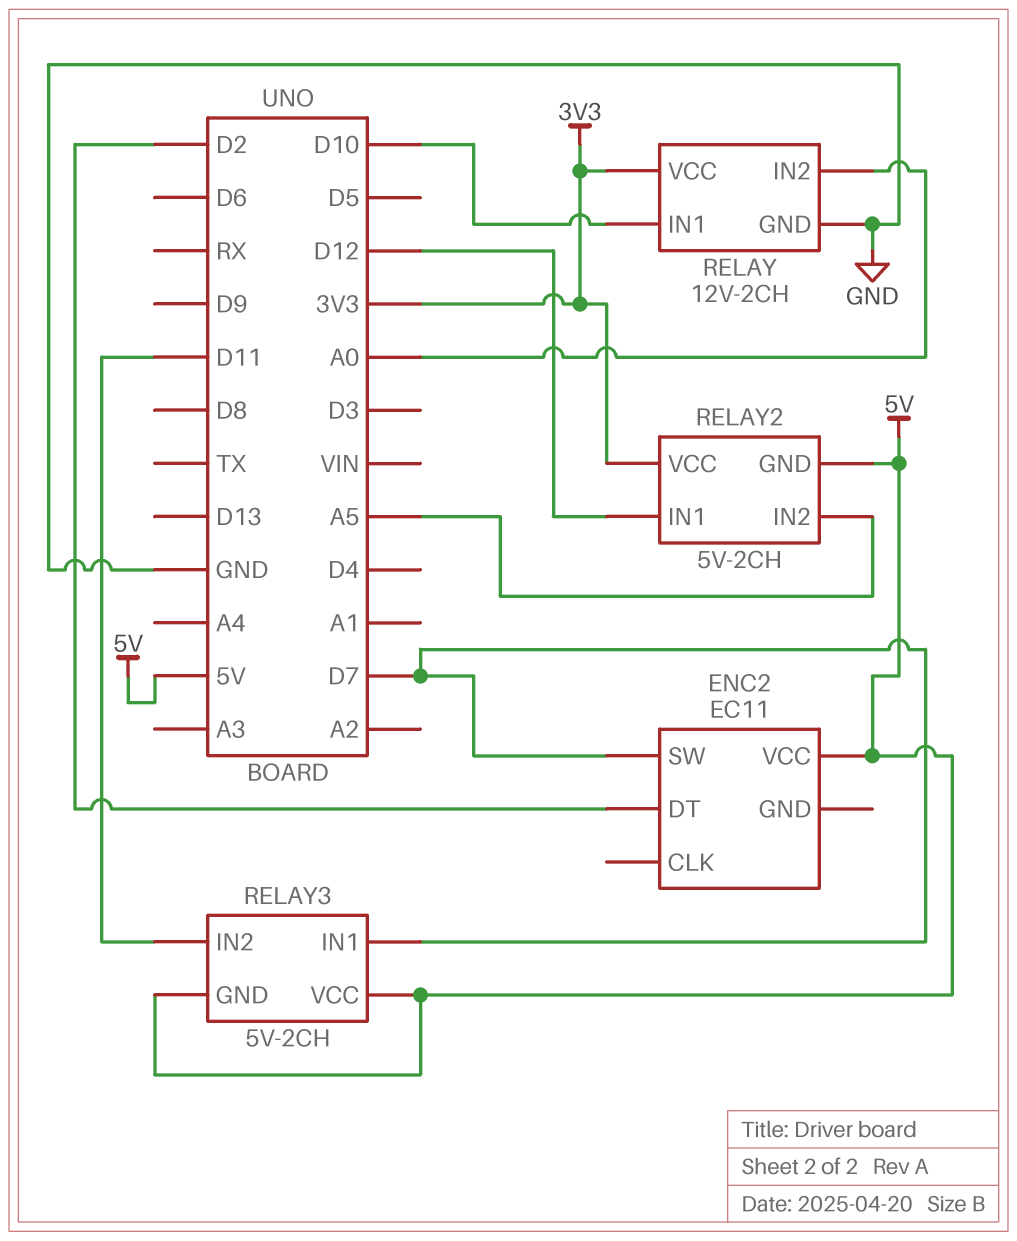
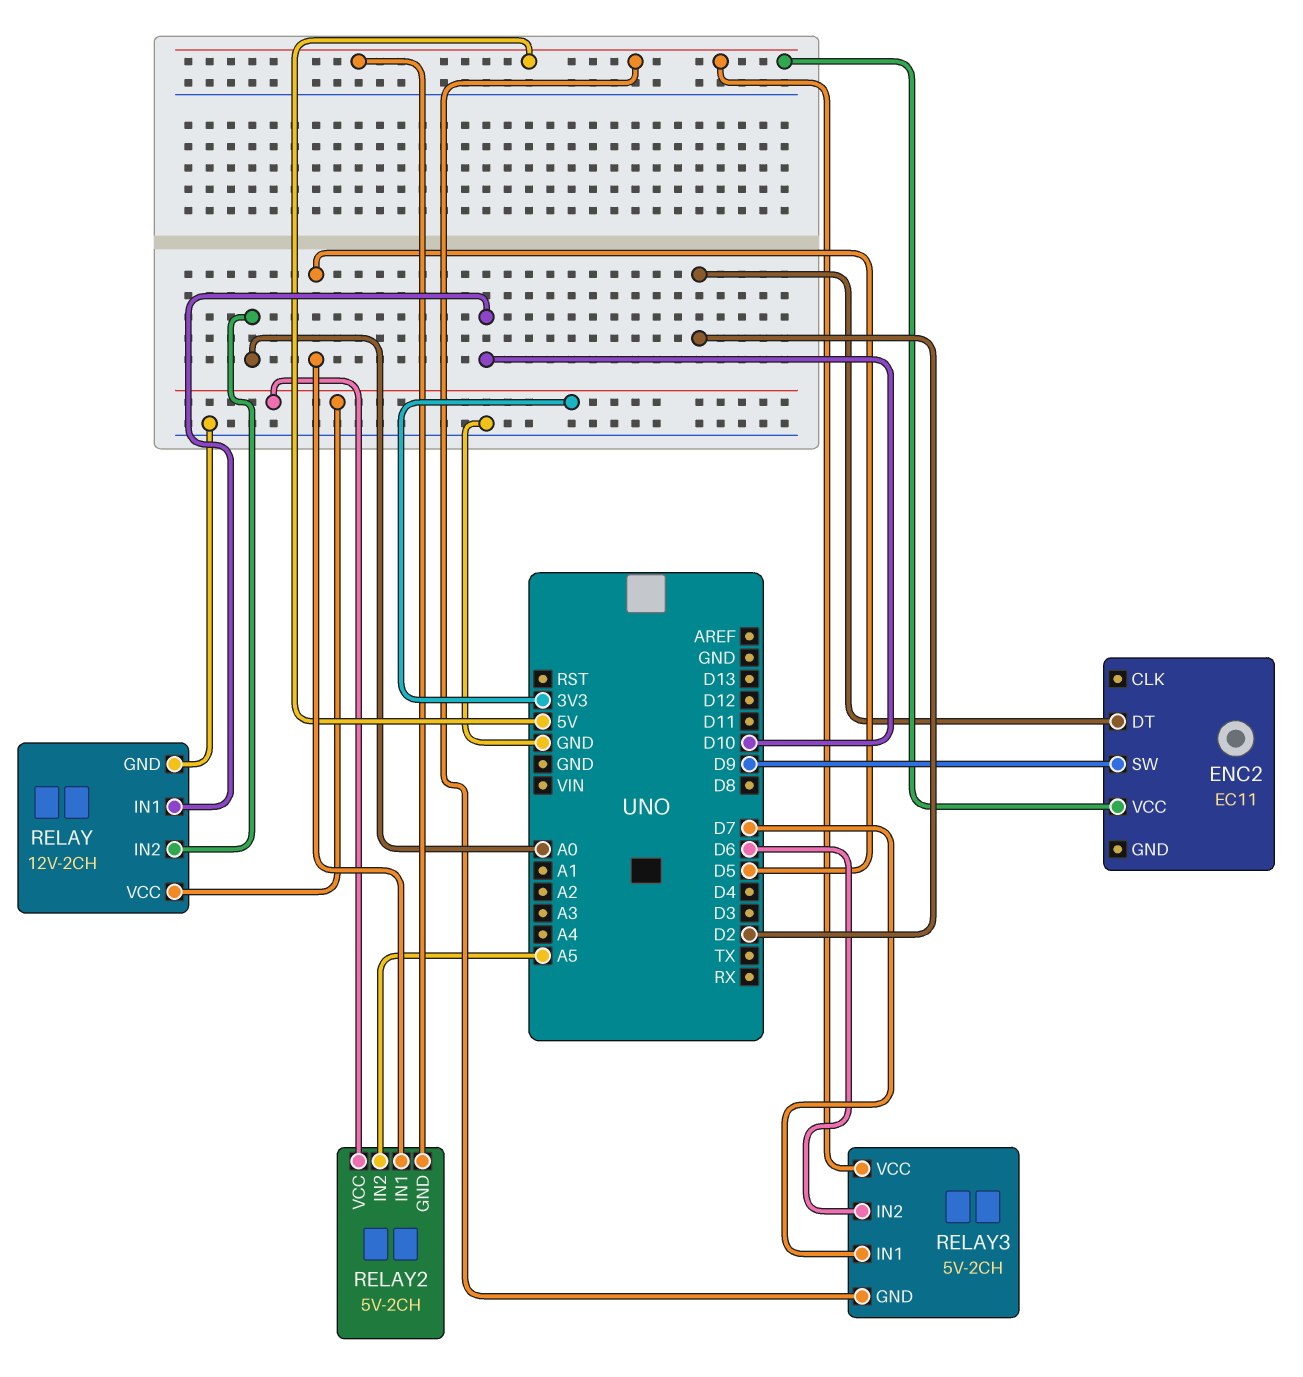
ENC2 pin SW: D7 -> D9
RELAY2 pin IN1: D12 -> D5
RELAY3 pin IN2: D11 -> D6

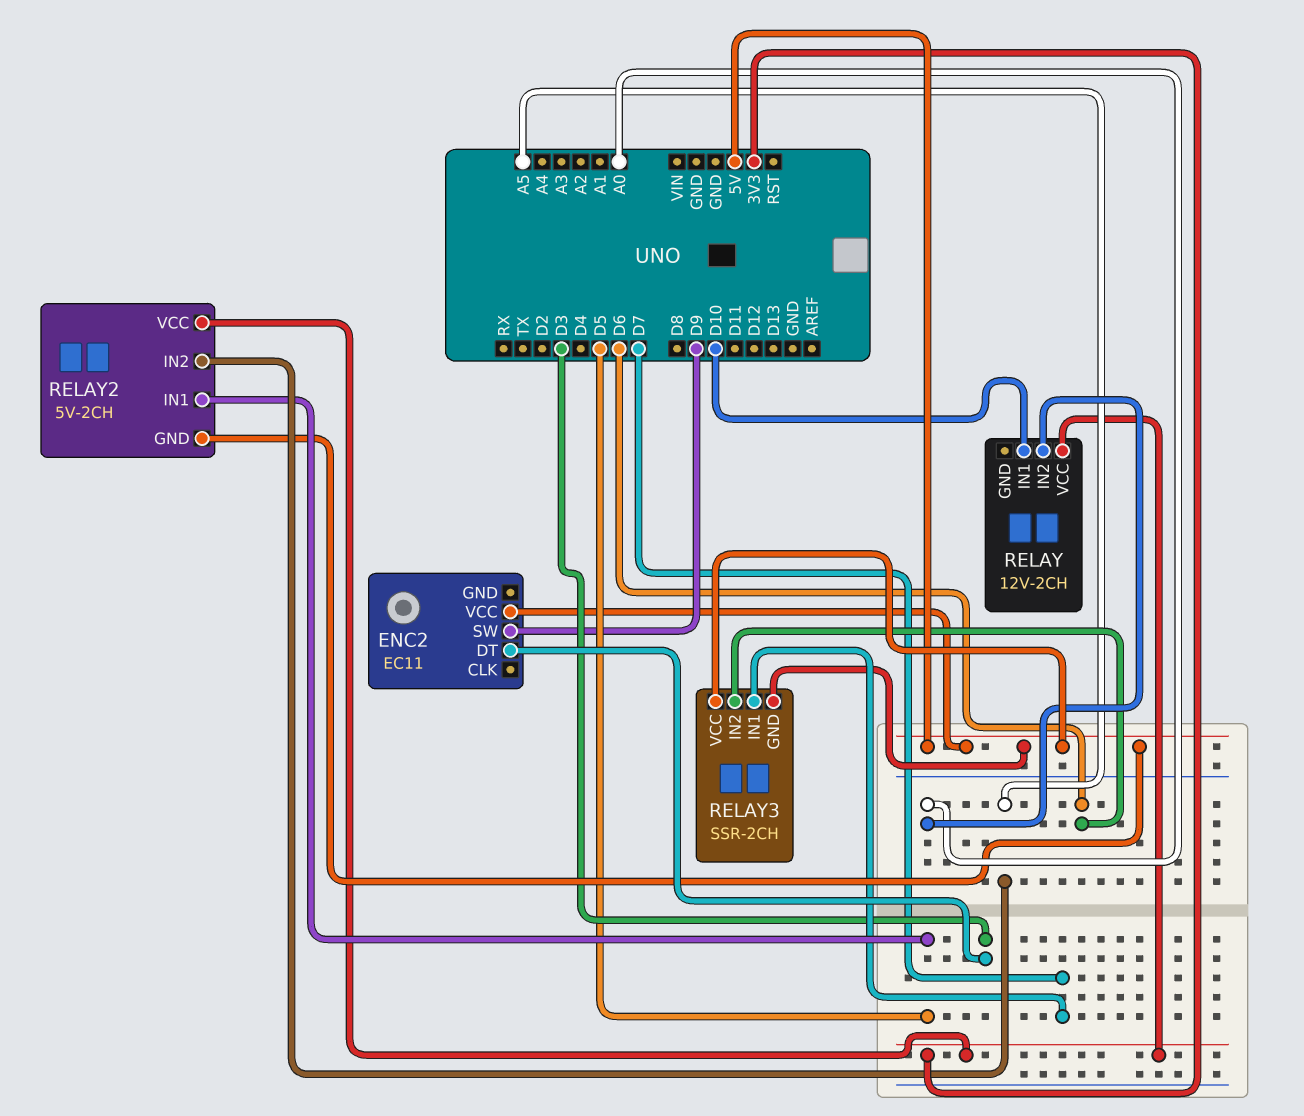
ENC2 pin DT: D2 -> D3
RELAY pin GND: GND -> none
RELAY3: 5V-2CH -> SSR-2CH

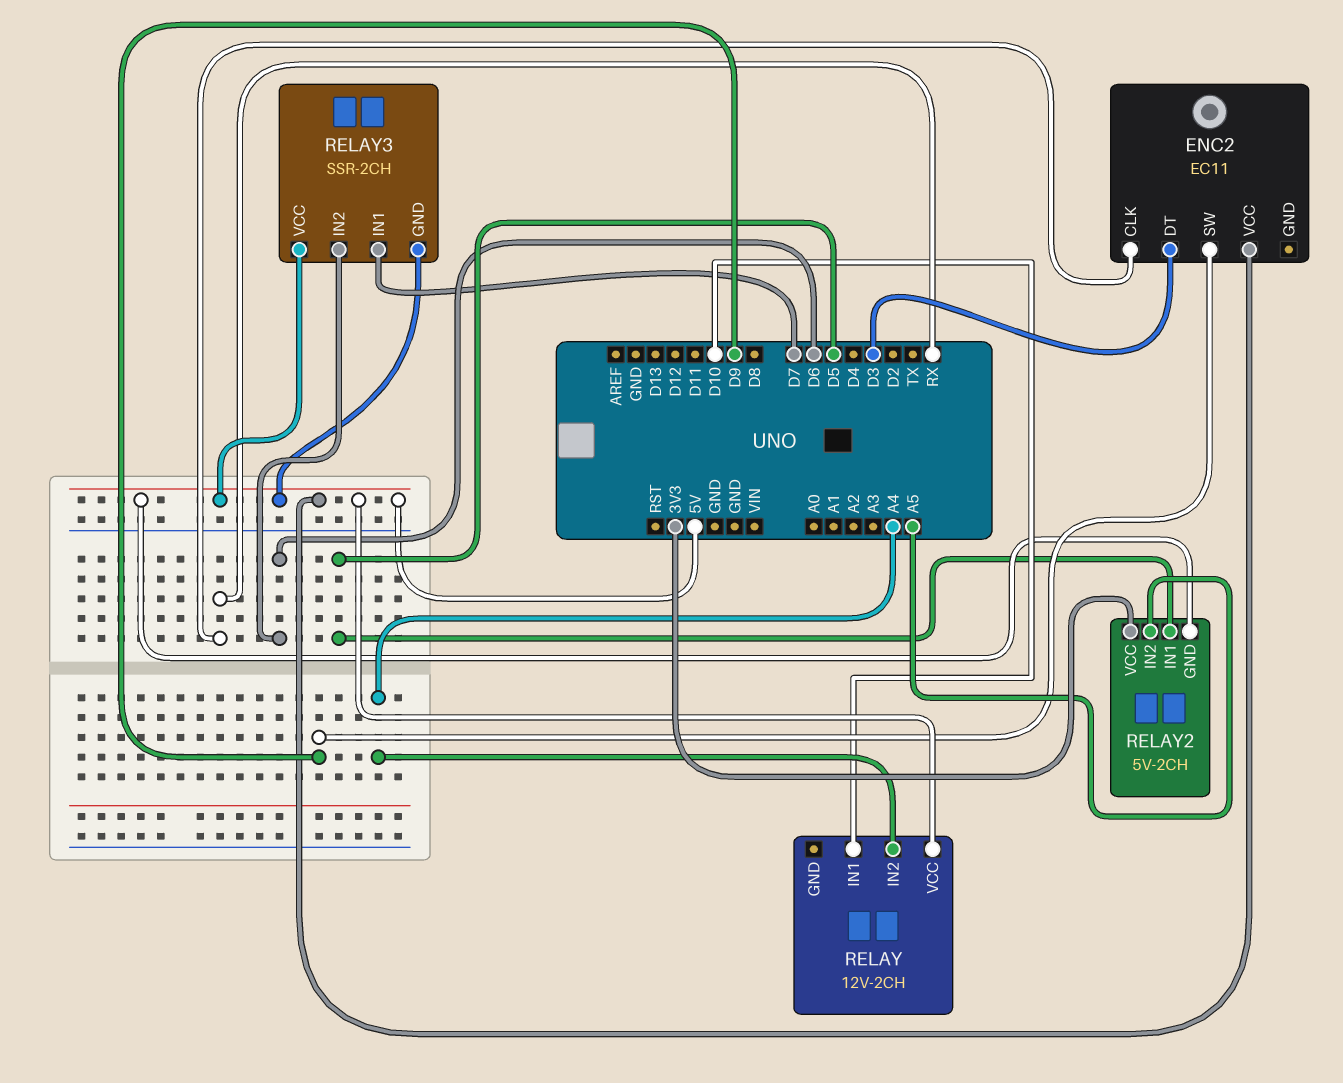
ENC2 pin CLK: none -> RX
RELAY pin IN2: A0 -> A4
RELAY pin VCC: 3V3 -> 5V

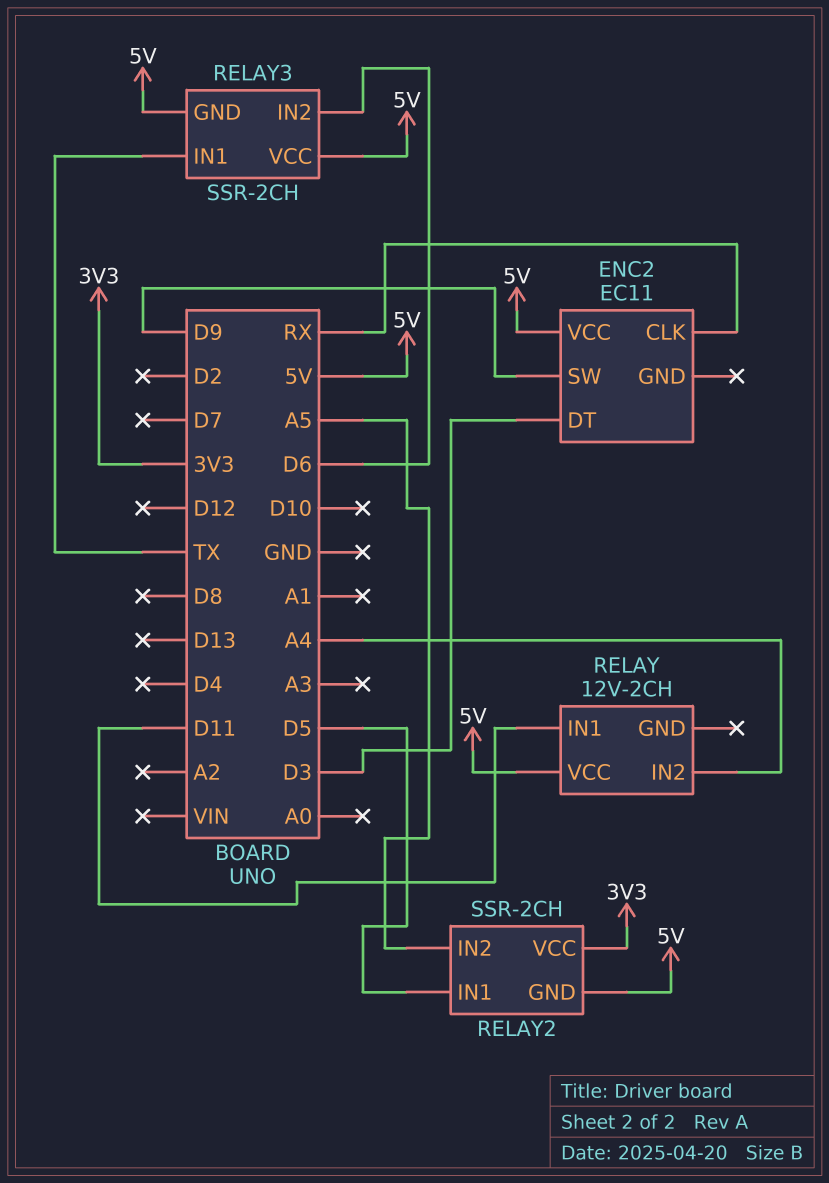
RELAY pin IN1: D10 -> D11
RELAY2: 5V-2CH -> SSR-2CH
RELAY3 pin IN1: D7 -> TX

